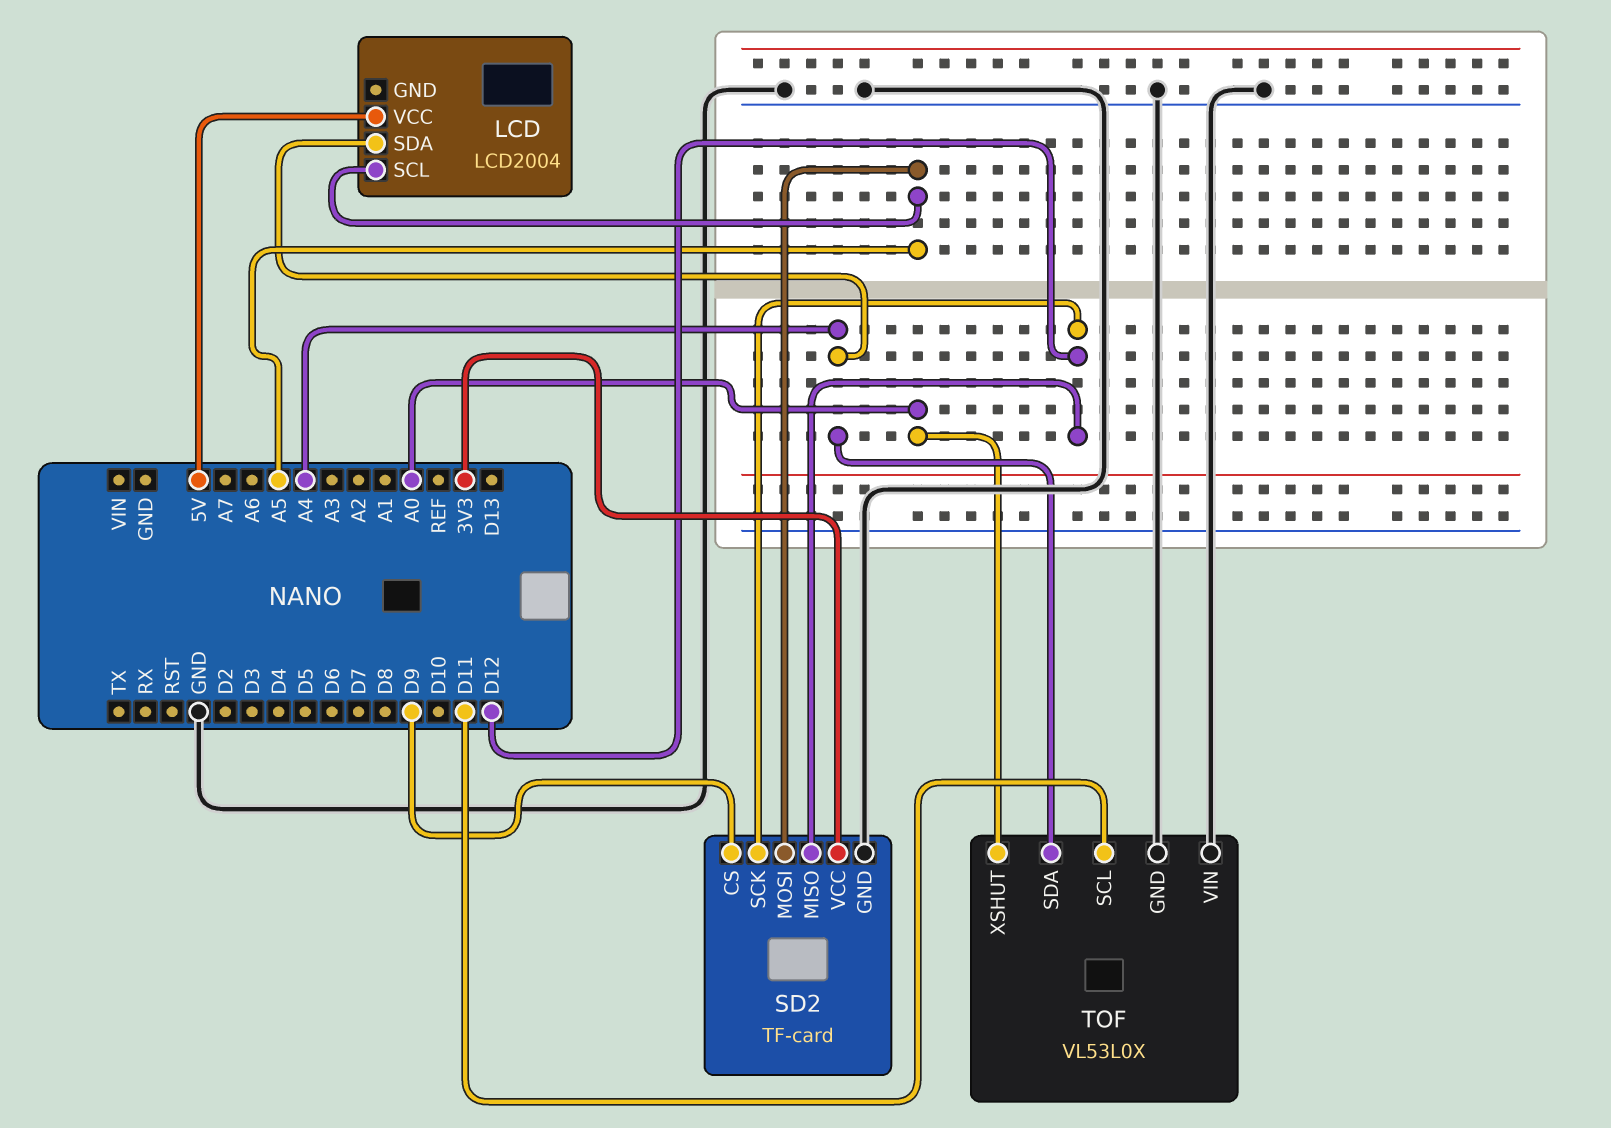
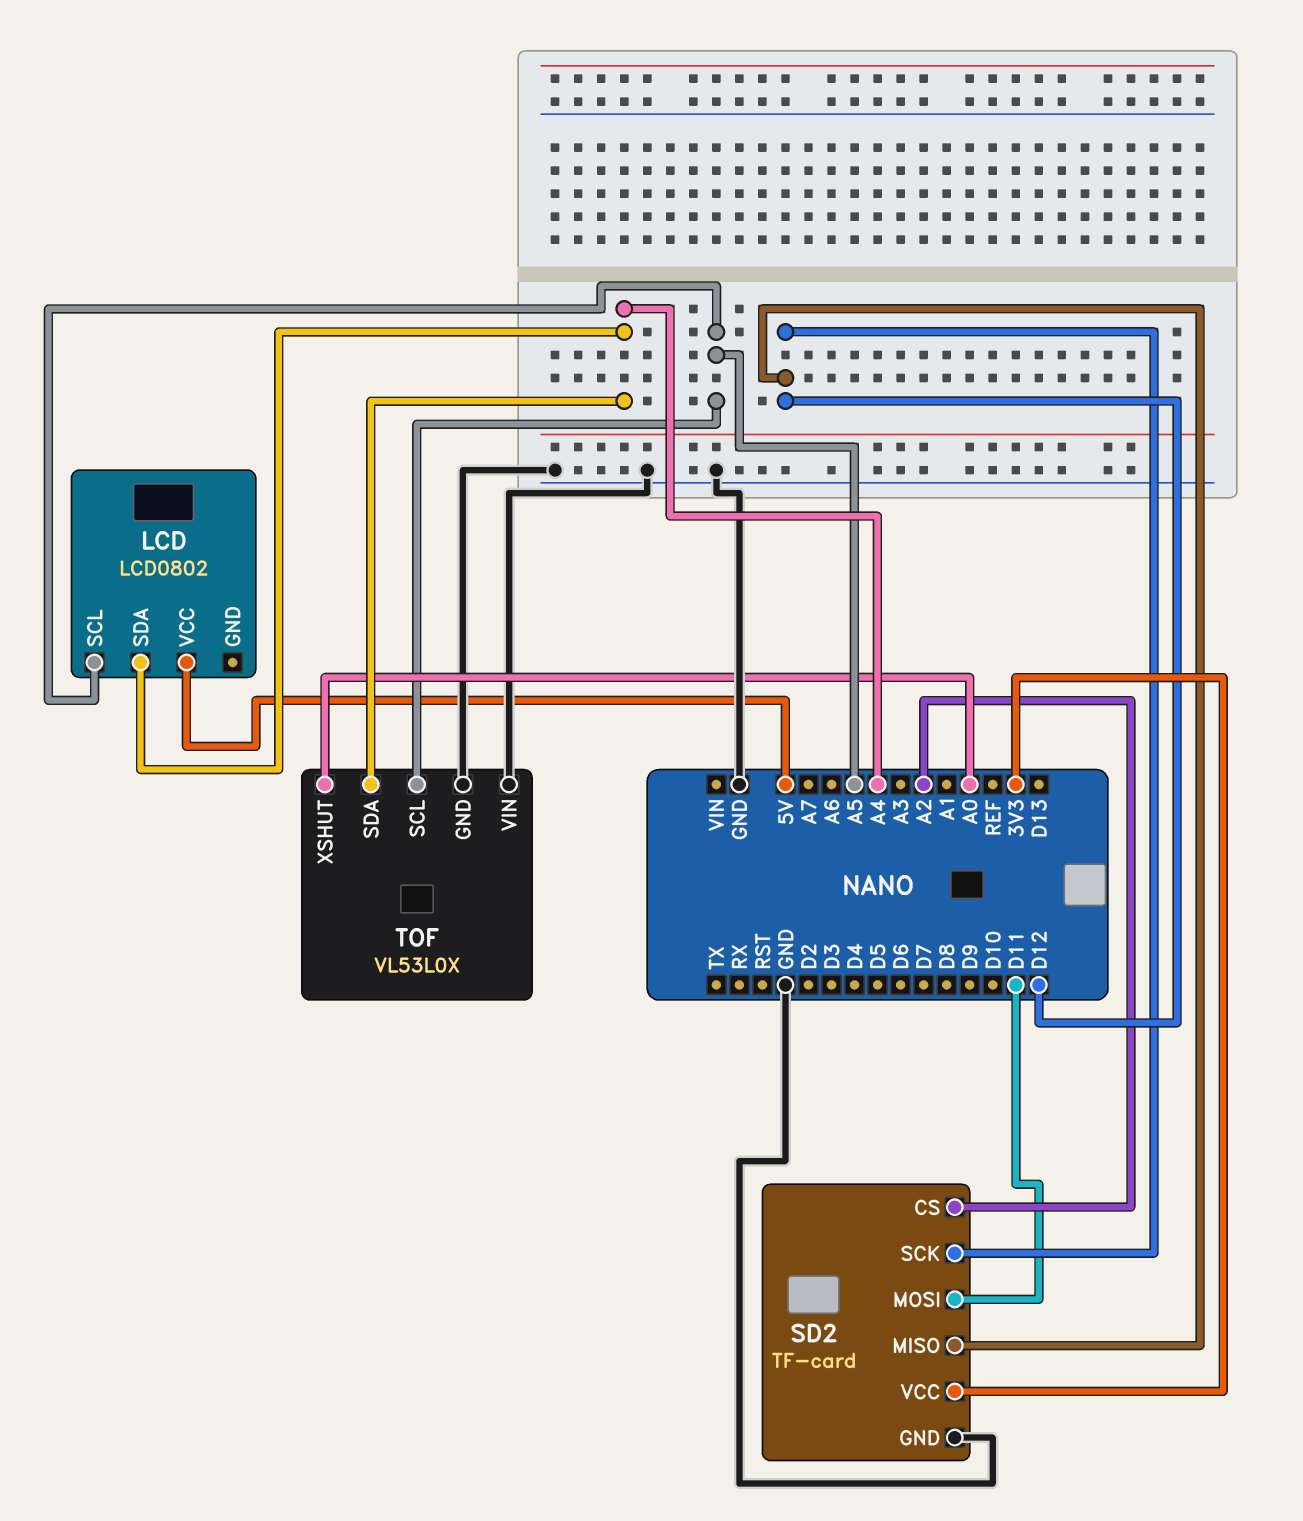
LCD: LCD2004 -> LCD0802
SD2 pin CS: D9 -> A2
SD2 pin MOSI: A5 -> D11
TOF pin SCL: D11 -> A5

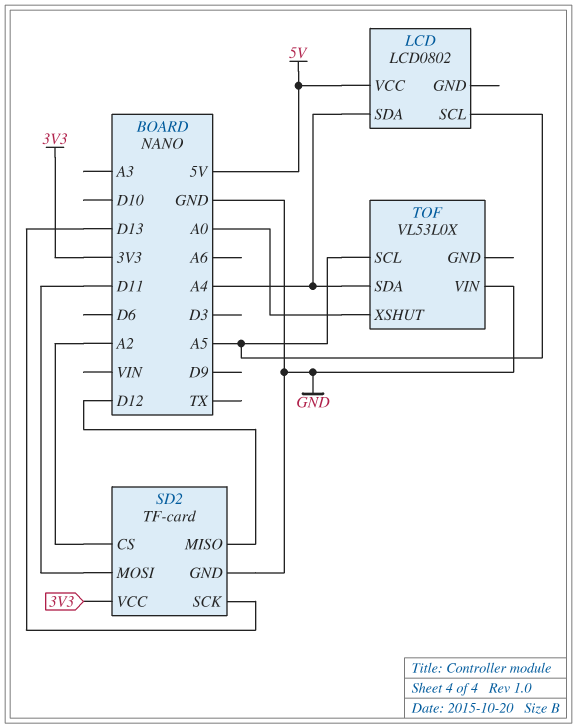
SD2 pin SCK: D12 -> D13
TOF pin GND: GND -> none

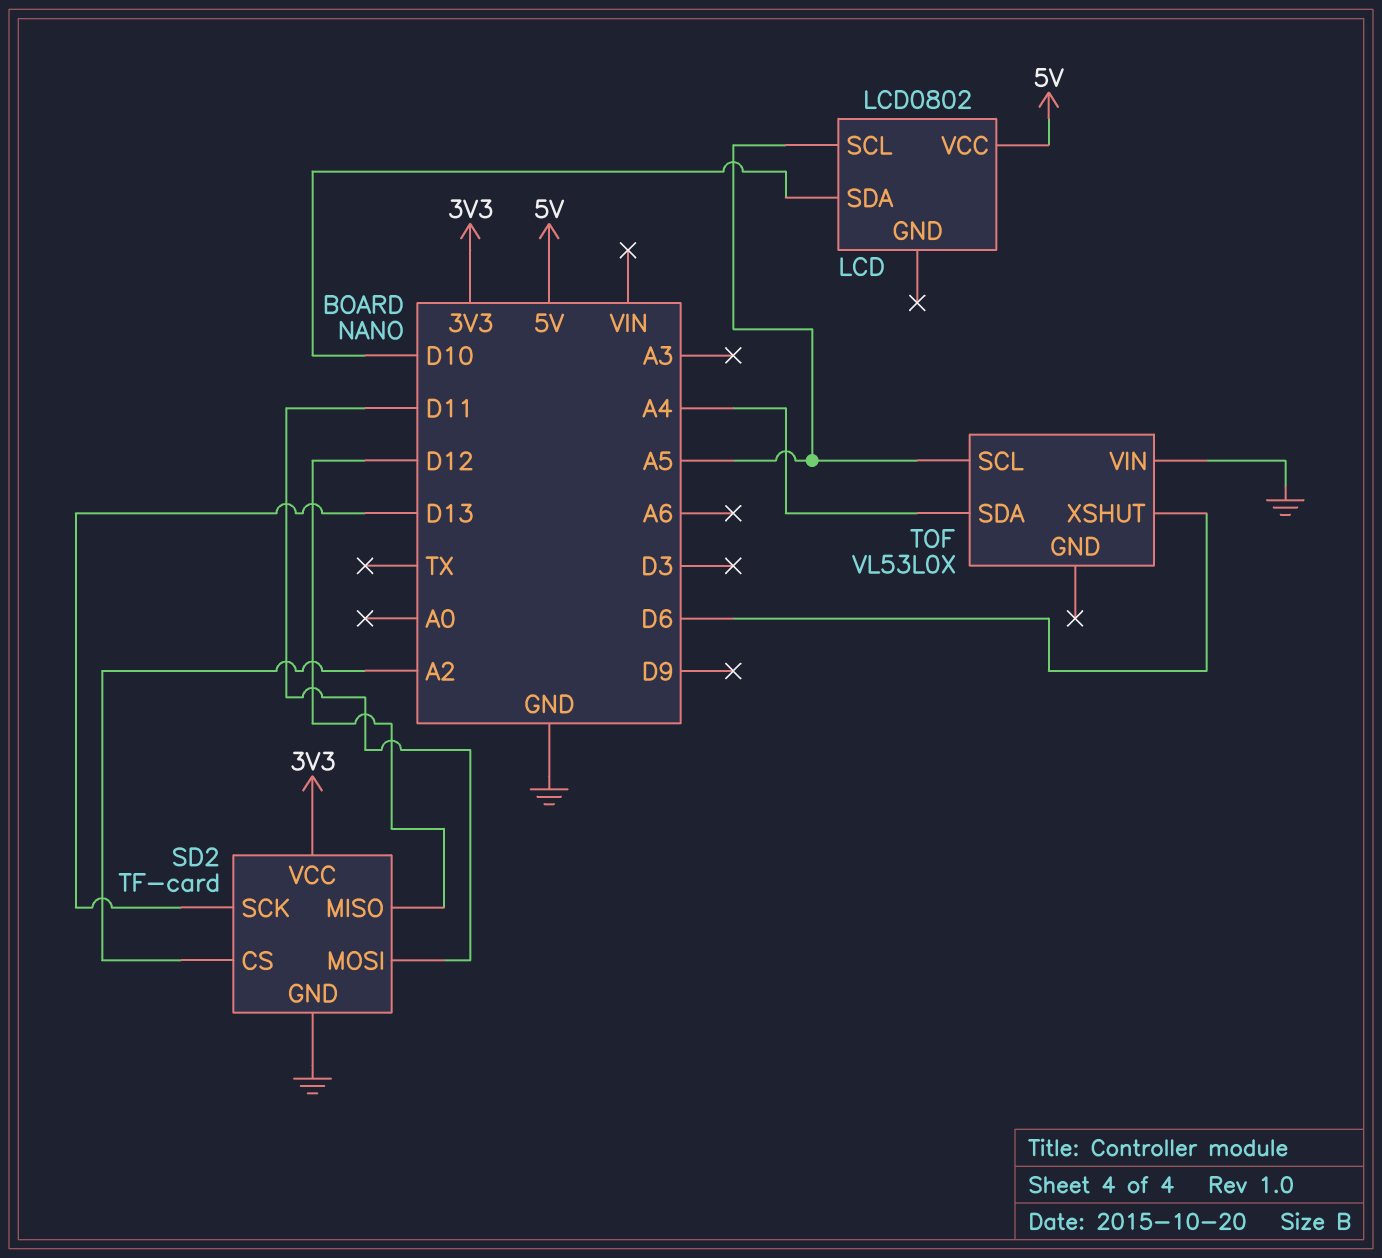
LCD pin SDA: A4 -> D10
TOF pin XSHUT: A0 -> D6

